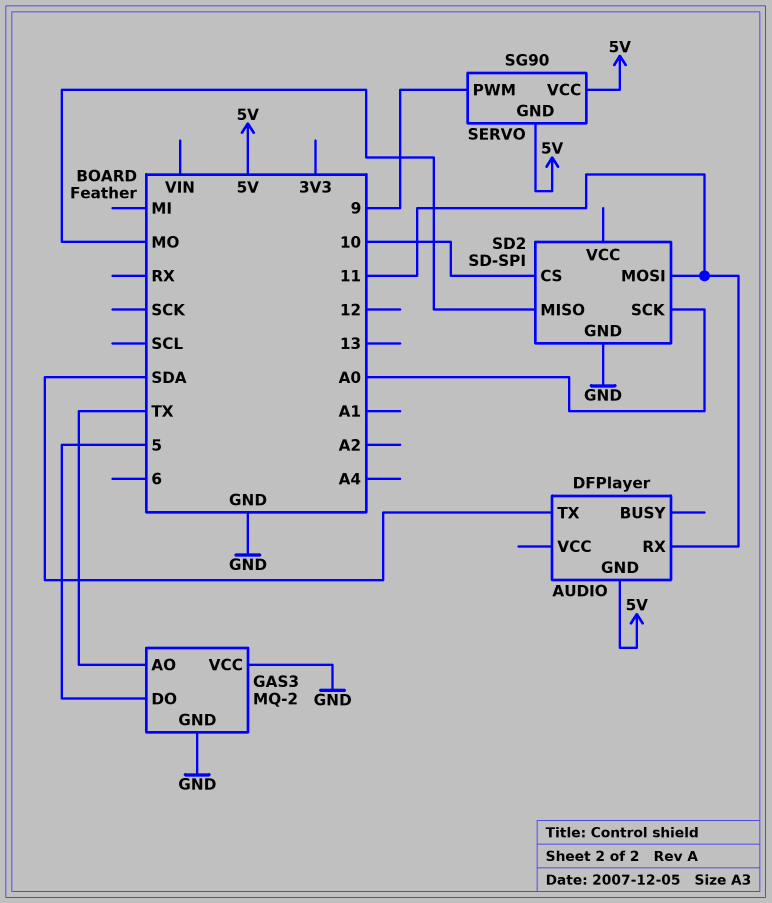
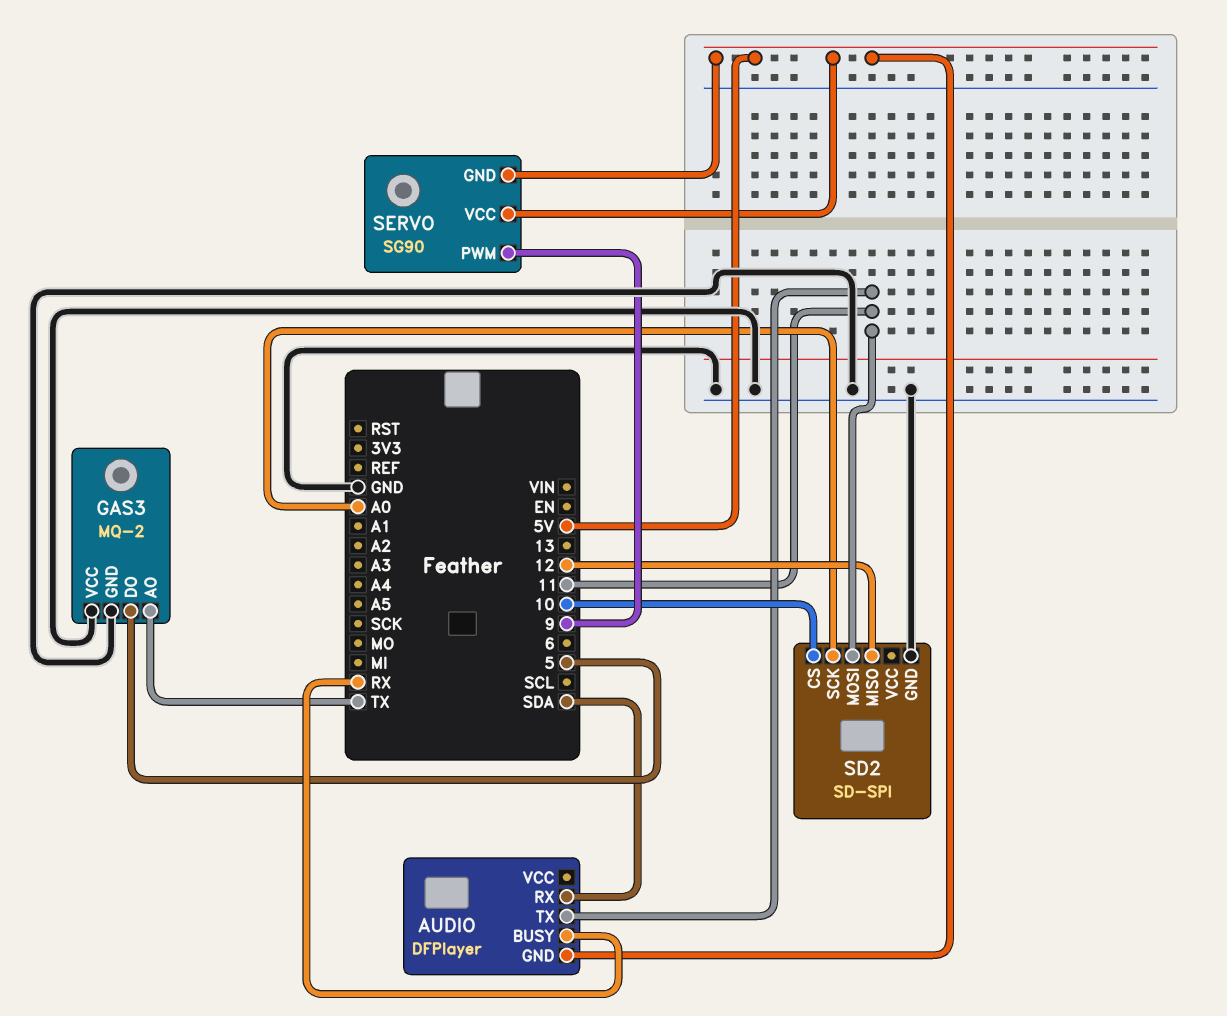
AUDIO pin BUSY: none -> RX
AUDIO pin RX: 11 -> SDA
AUDIO pin TX: SDA -> 11
SD2 pin MISO: MO -> 12

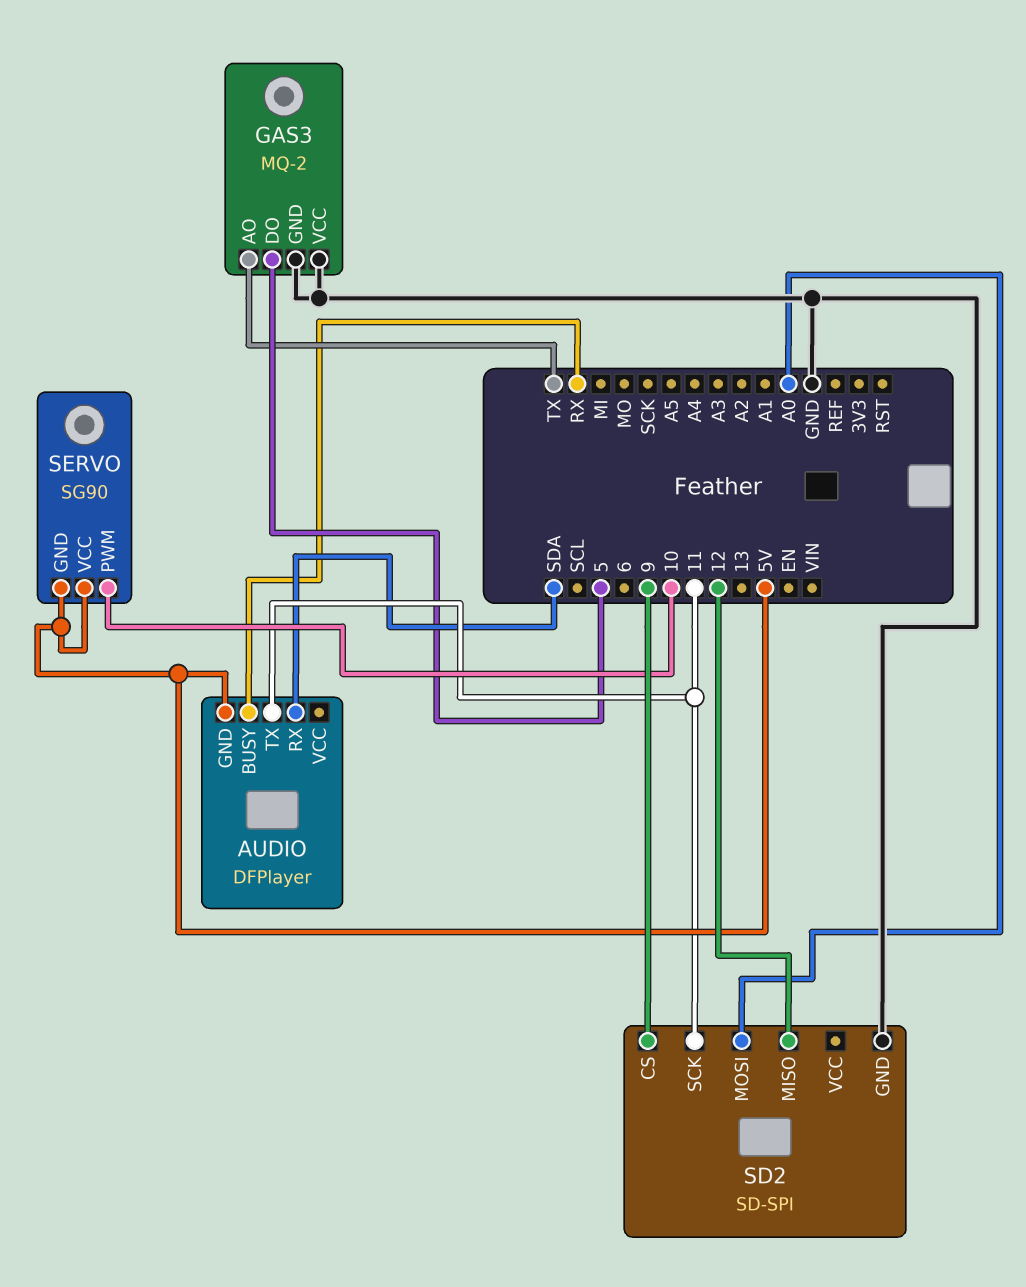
SD2 pin CS: 10 -> 9
SD2 pin MOSI: 11 -> A0
SD2 pin SCK: A0 -> 11
SERVO pin PWM: 9 -> 10

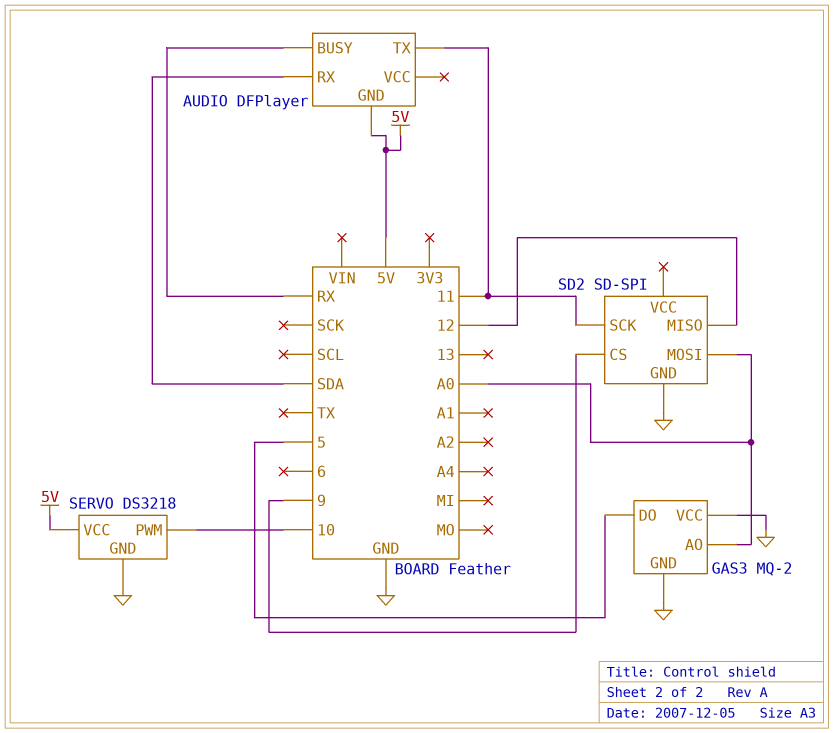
GAS3 pin AO: TX -> A0
SERVO: SG90 -> DS3218
SERVO pin GND: 5V -> GND

